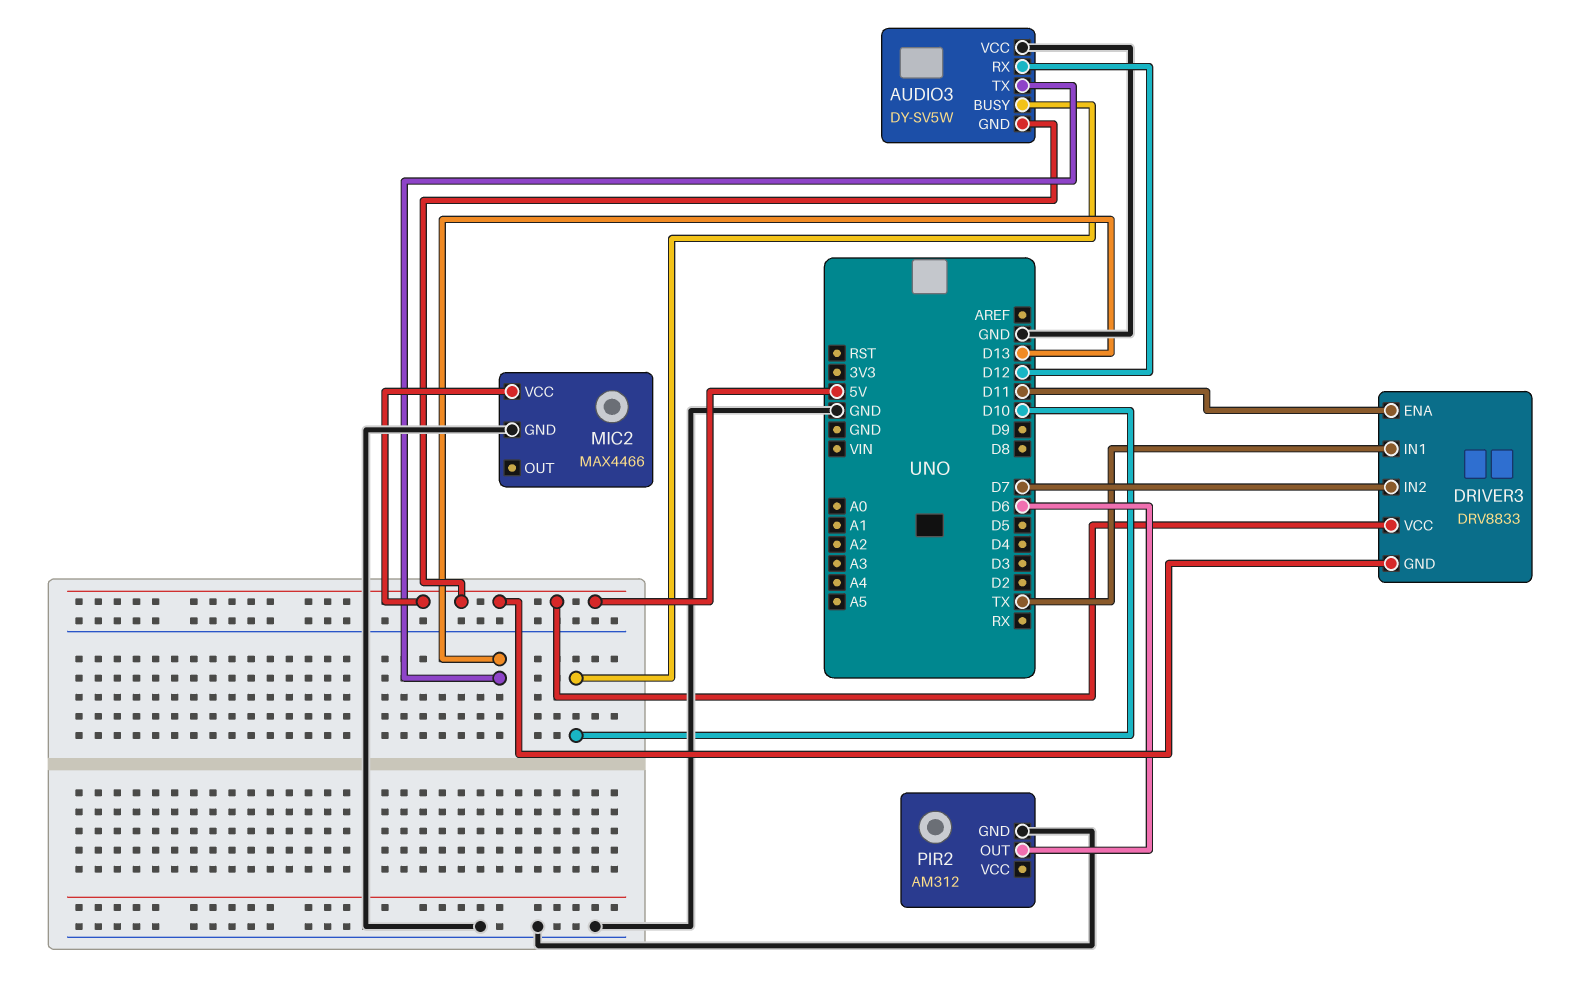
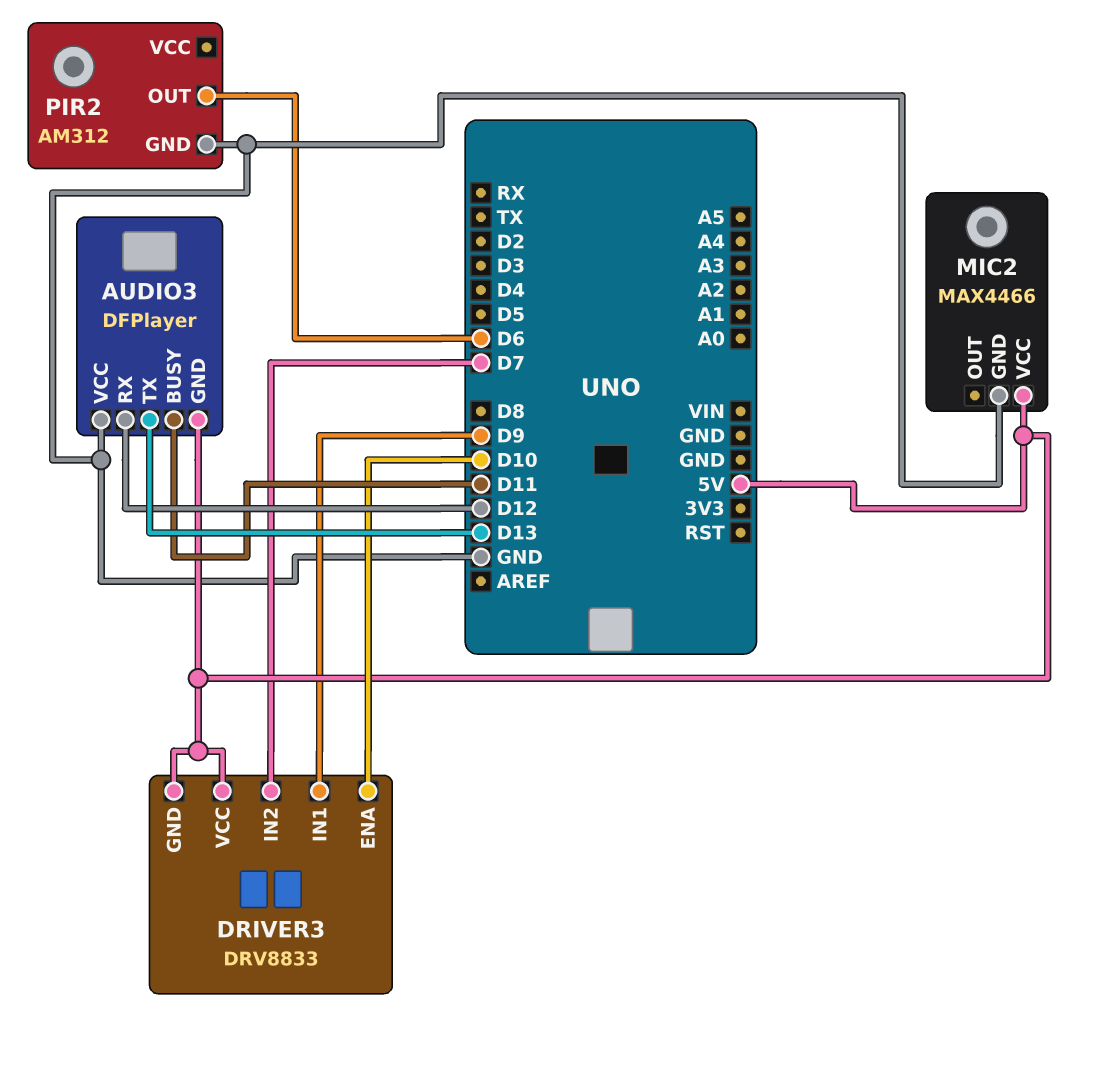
AUDIO3: DY-SV5W -> DFPlayer
AUDIO3 pin BUSY: D10 -> D11
DRIVER3 pin ENA: D11 -> D10
DRIVER3 pin IN1: TX -> D9

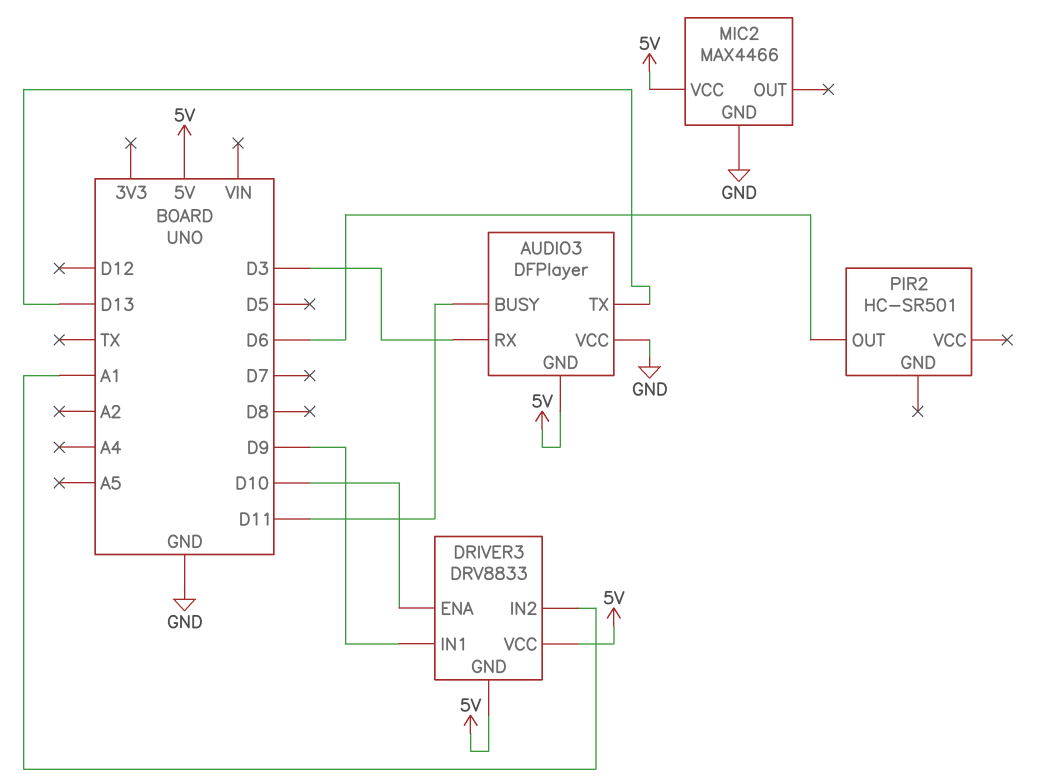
AUDIO3 pin RX: D12 -> D3
DRIVER3 pin IN2: D7 -> A1
PIR2: AM312 -> HC-SR501
PIR2 pin GND: GND -> none

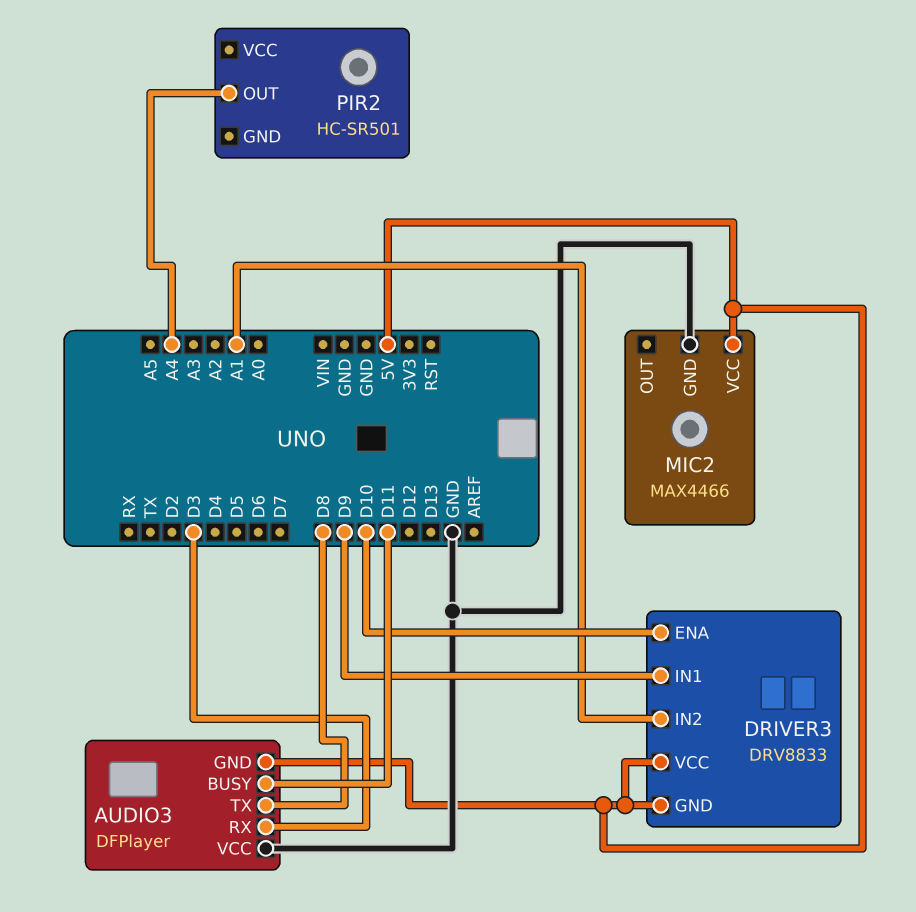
AUDIO3 pin TX: D13 -> D8
PIR2 pin OUT: D6 -> A4

